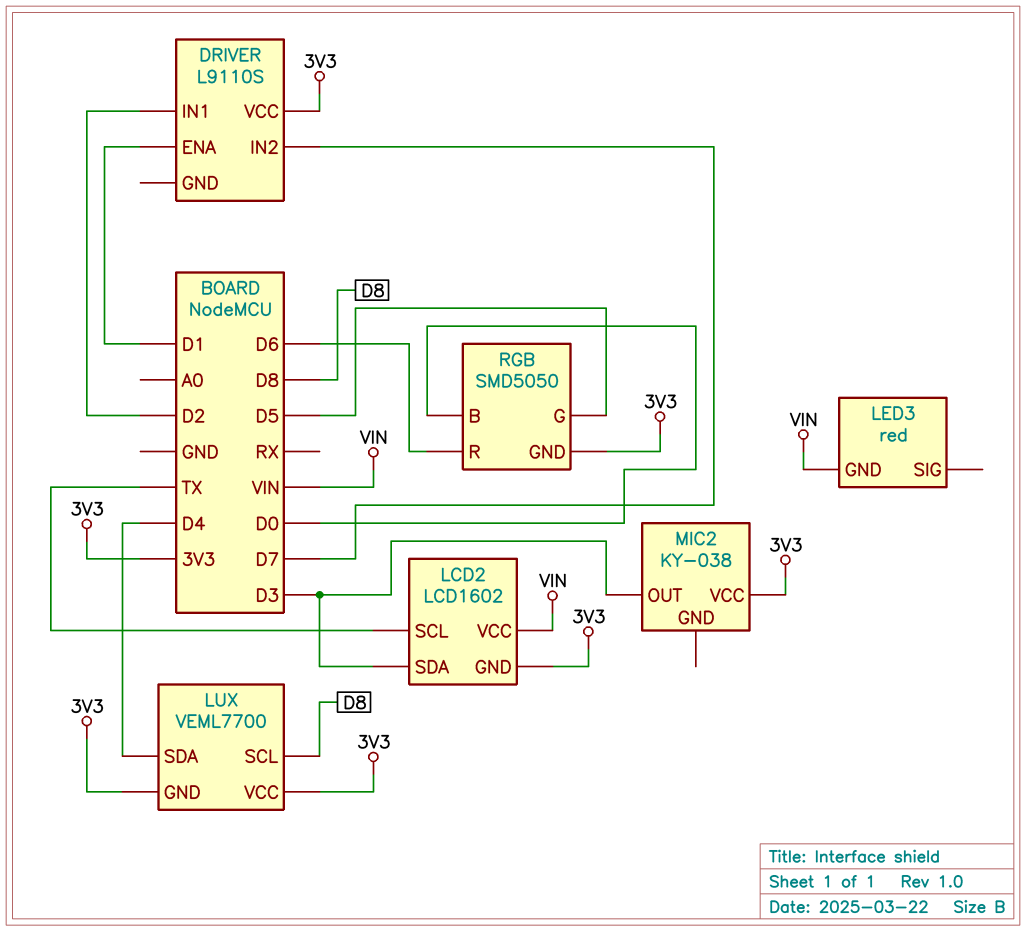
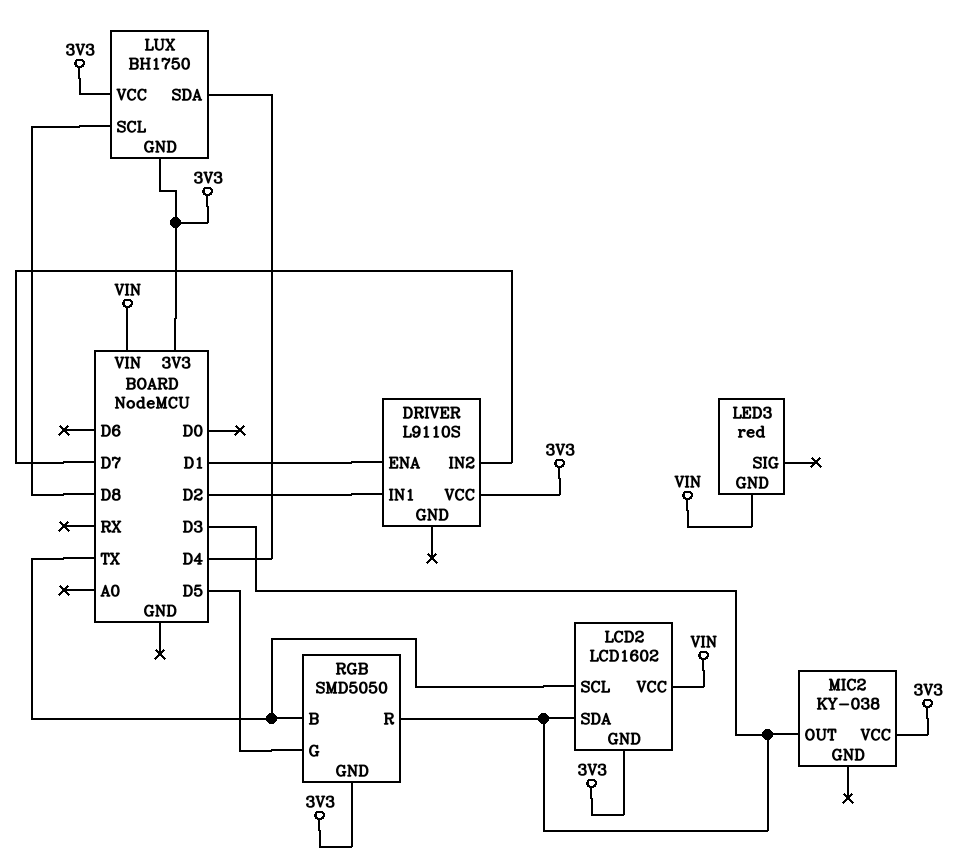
LUX: VEML7700 -> BH1750
RGB pin B: D0 -> TX
RGB pin R: D6 -> D3

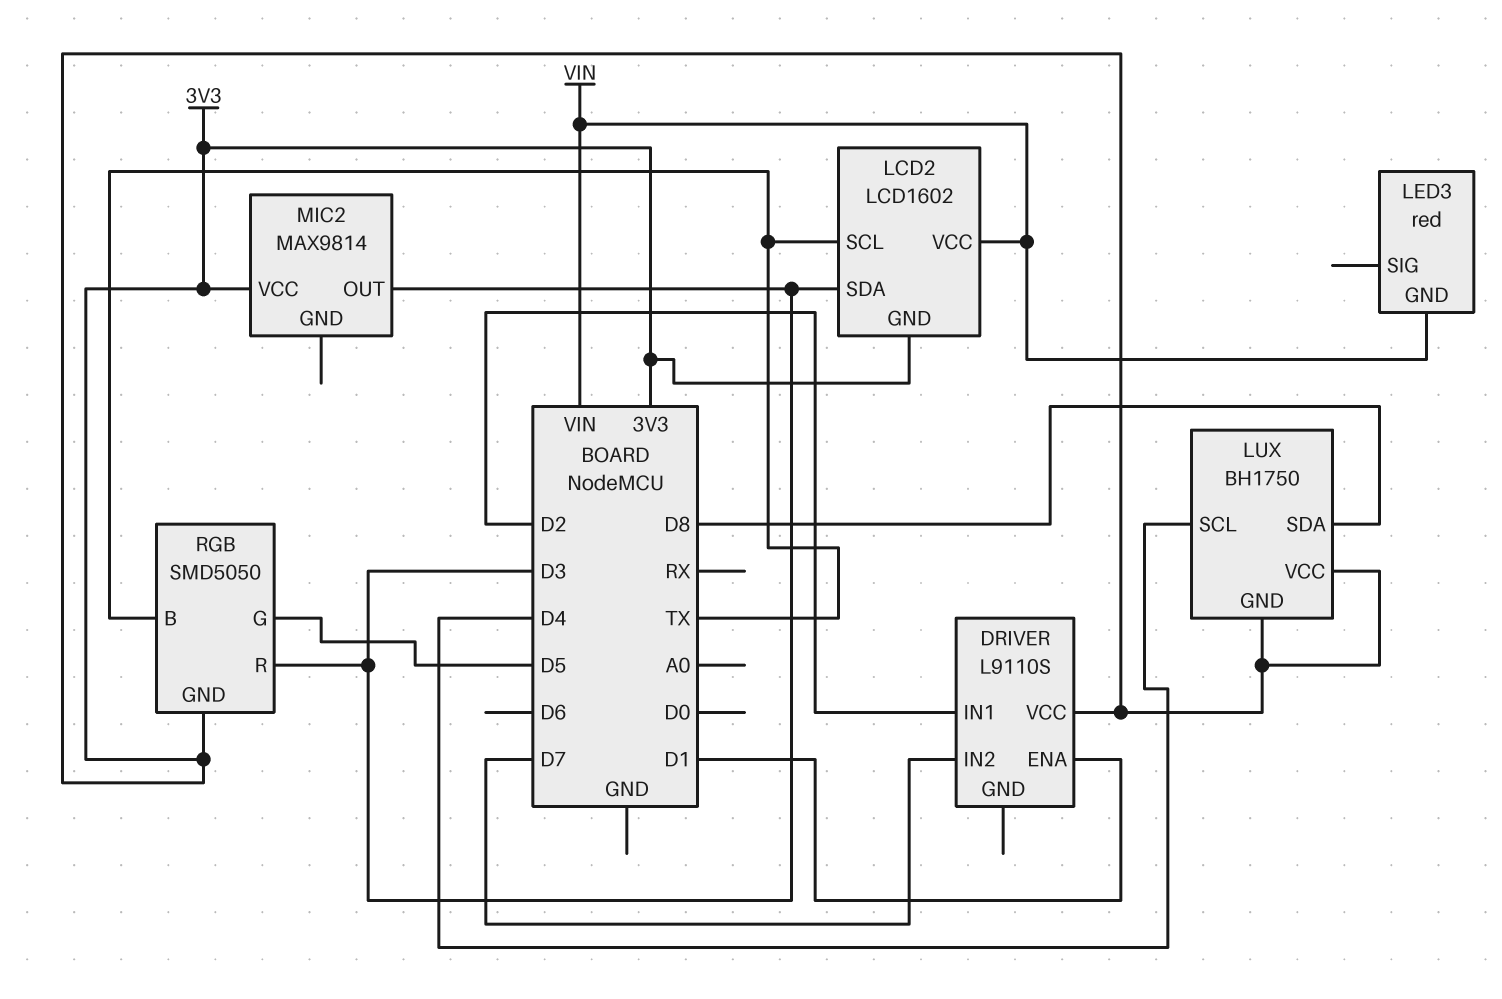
LUX pin SCL: D8 -> D4
LUX pin SDA: D4 -> D8
MIC2: KY-038 -> MAX9814

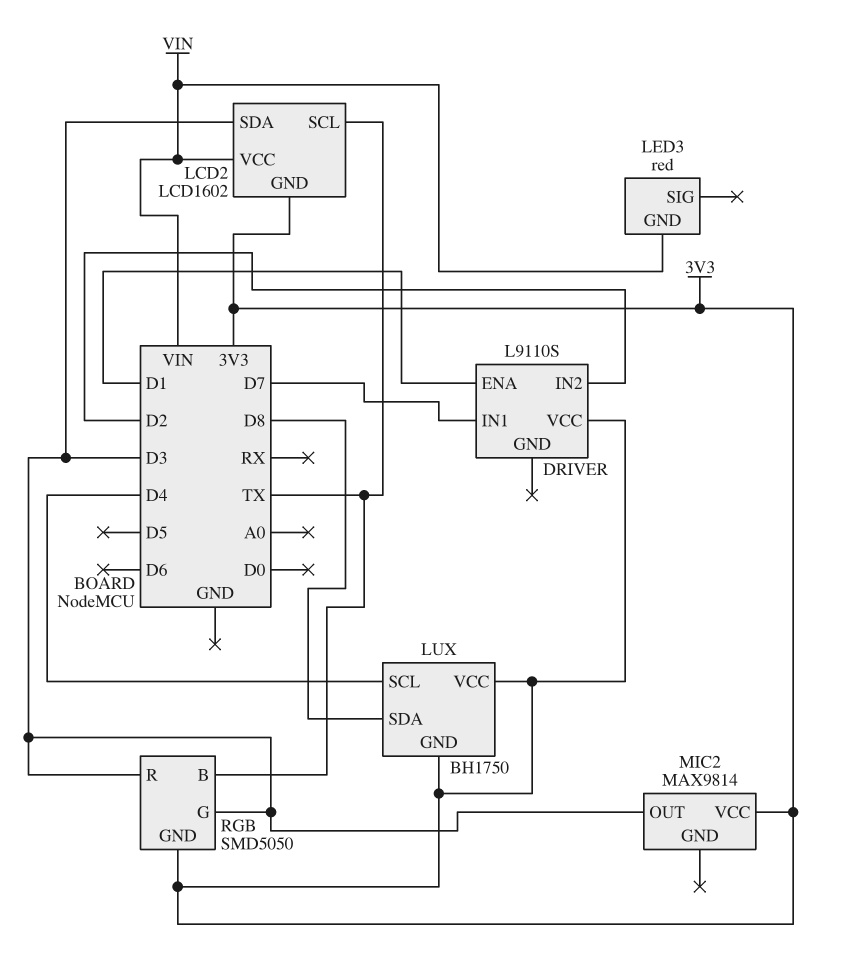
DRIVER pin IN1: D2 -> D7
DRIVER pin IN2: D7 -> D2
RGB pin G: D5 -> D3

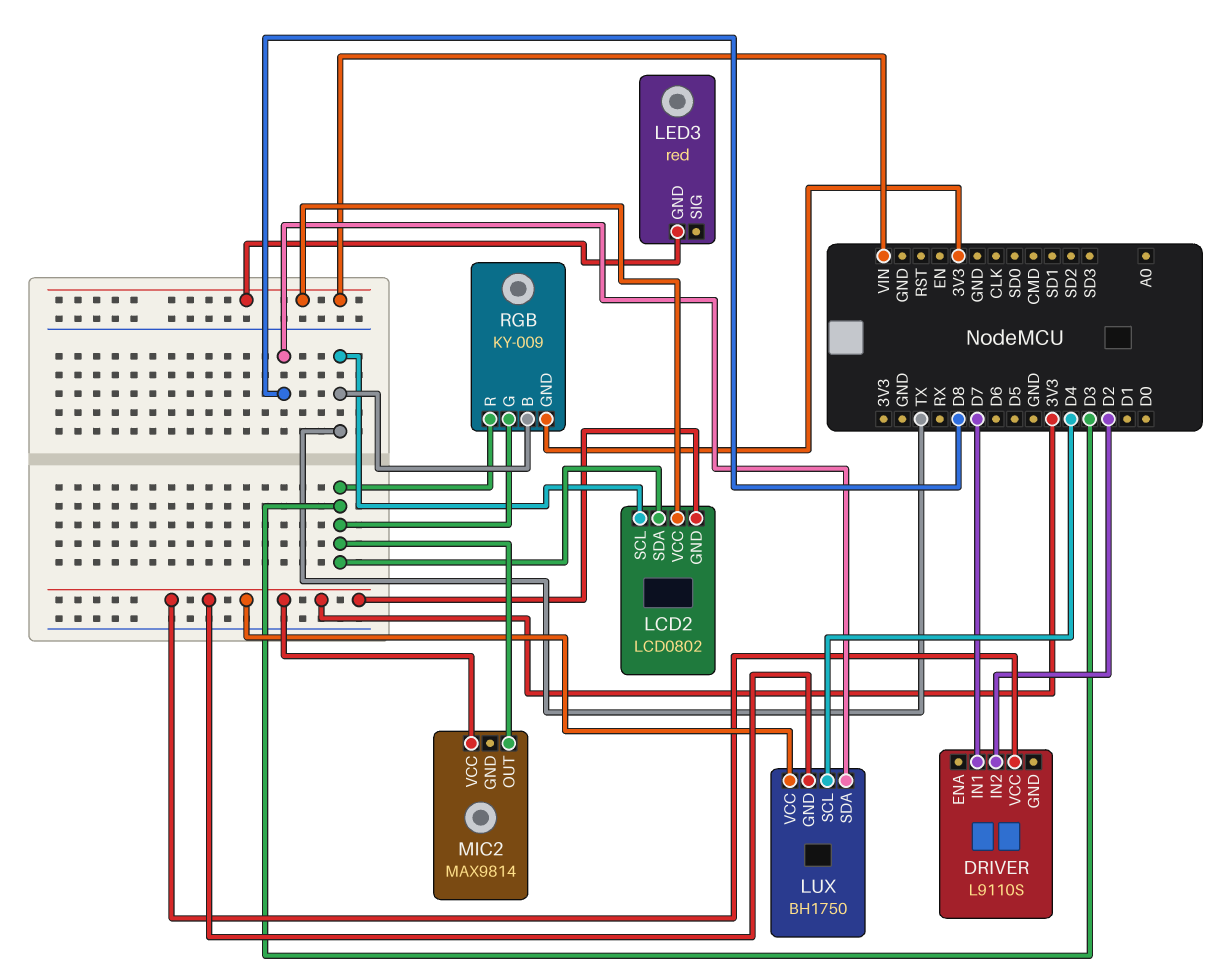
DRIVER pin ENA: D1 -> none
LCD2: LCD1602 -> LCD0802
RGB: SMD5050 -> KY-009

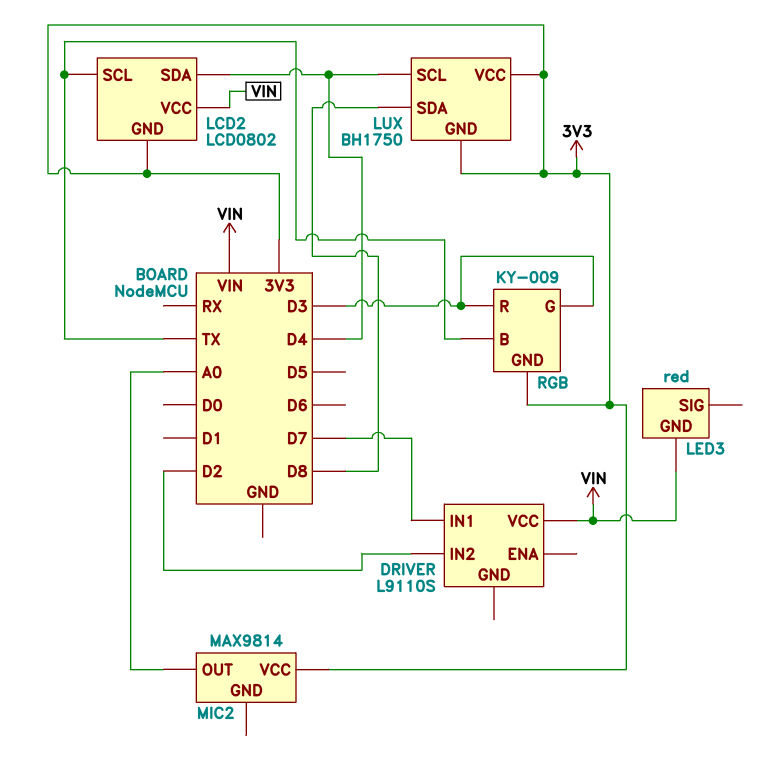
DRIVER pin VCC: 3V3 -> VIN
LCD2 pin SDA: D3 -> D4
MIC2 pin OUT: D3 -> A0

